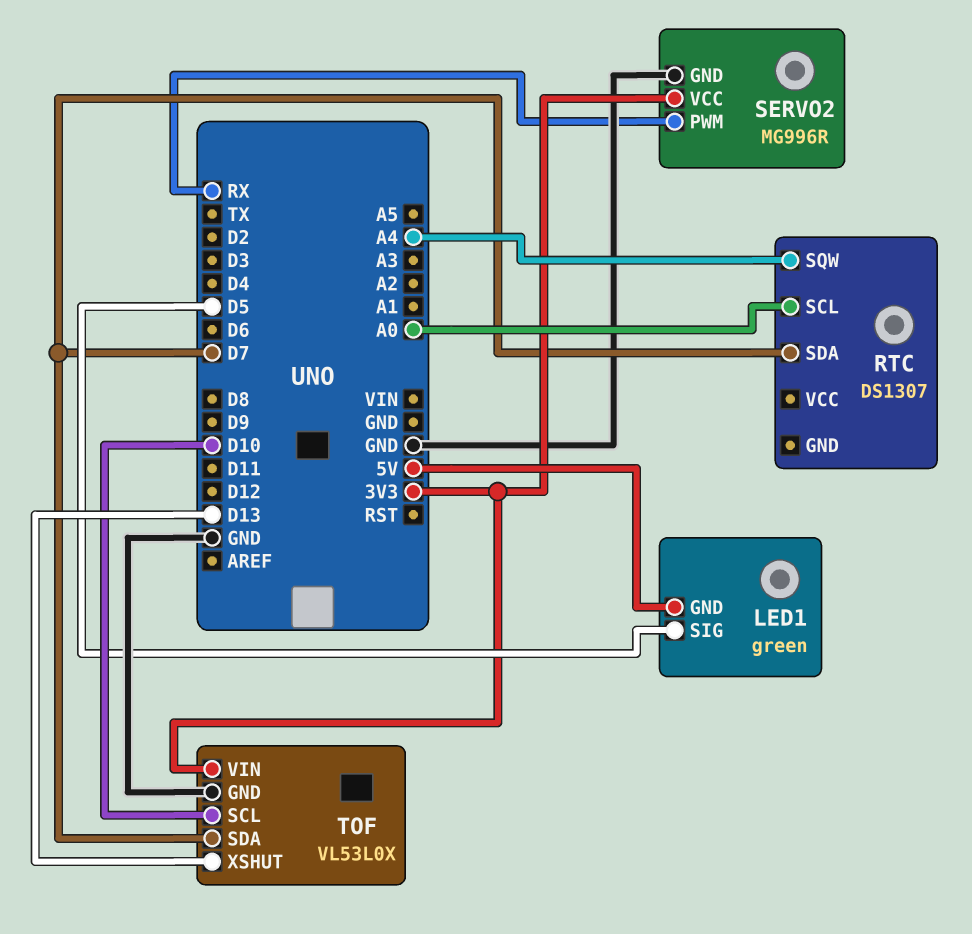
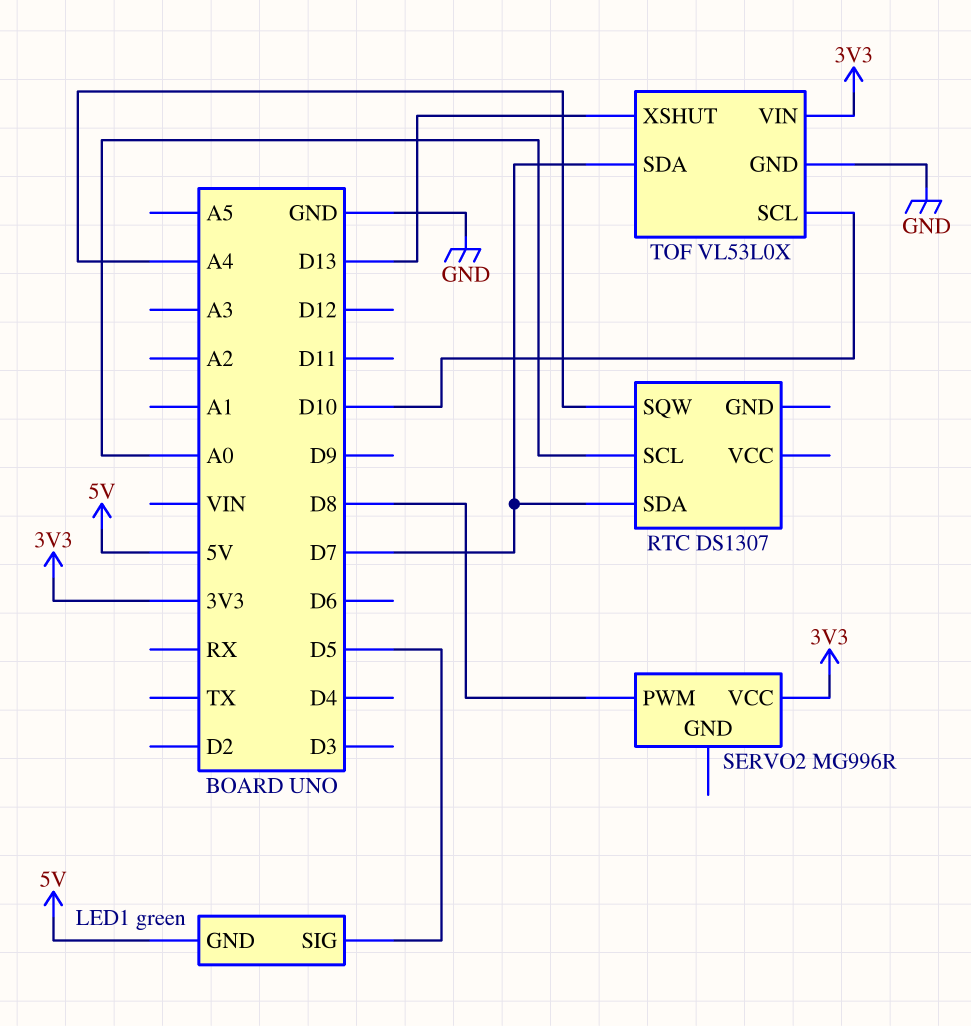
SERVO2 pin GND: GND -> none
SERVO2 pin PWM: RX -> D8

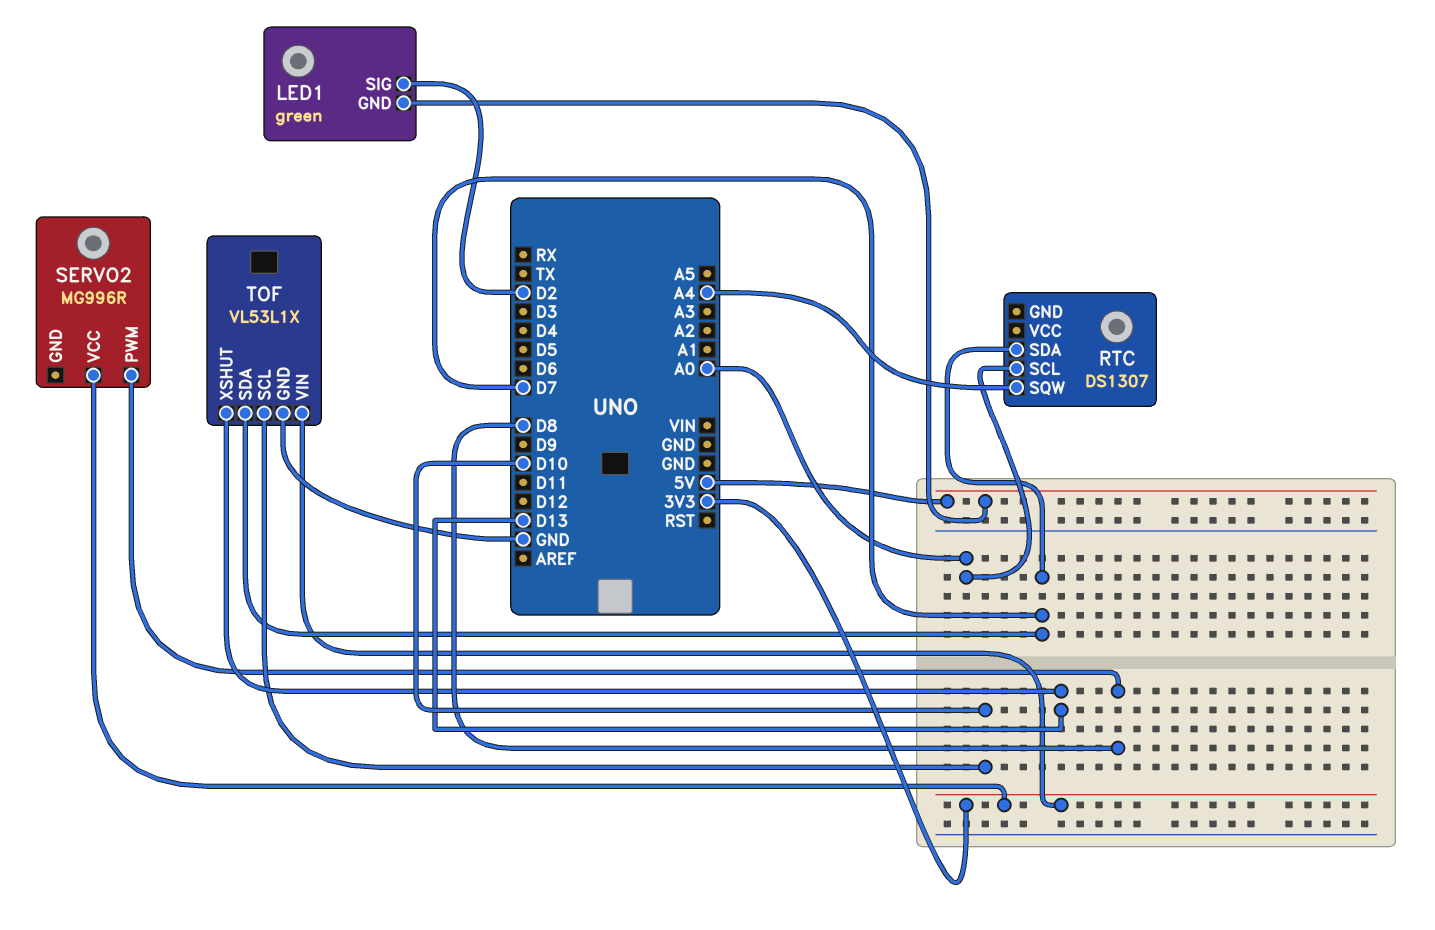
LED1 pin SIG: D5 -> D2
TOF: VL53L0X -> VL53L1X

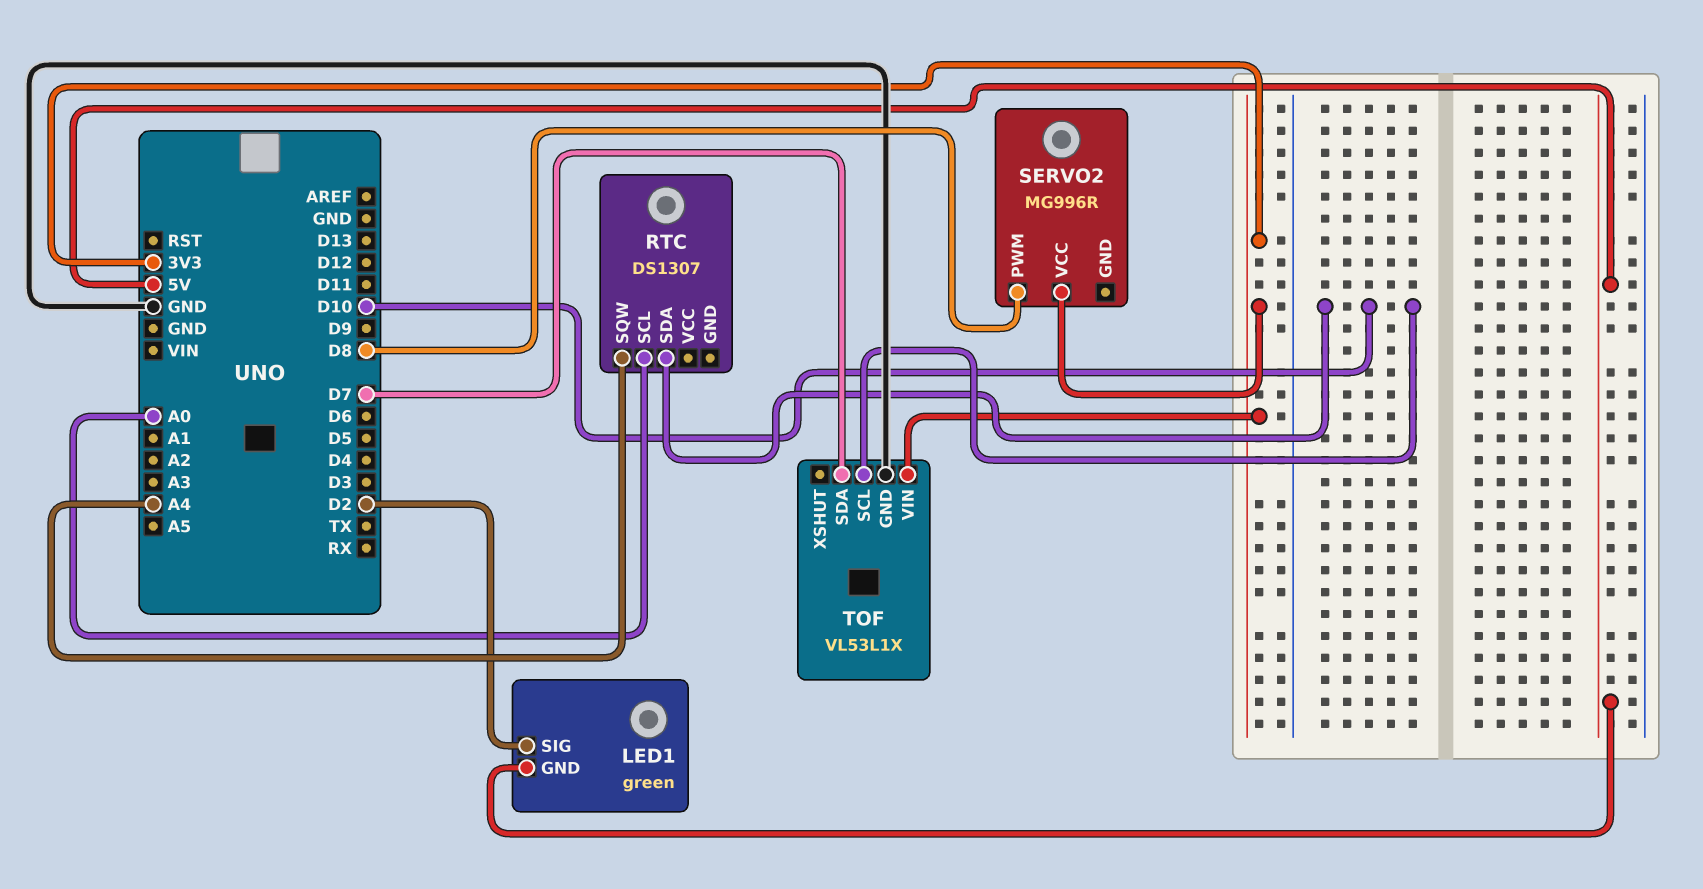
RTC pin SDA: D7 -> D10
TOF pin XSHUT: D13 -> none

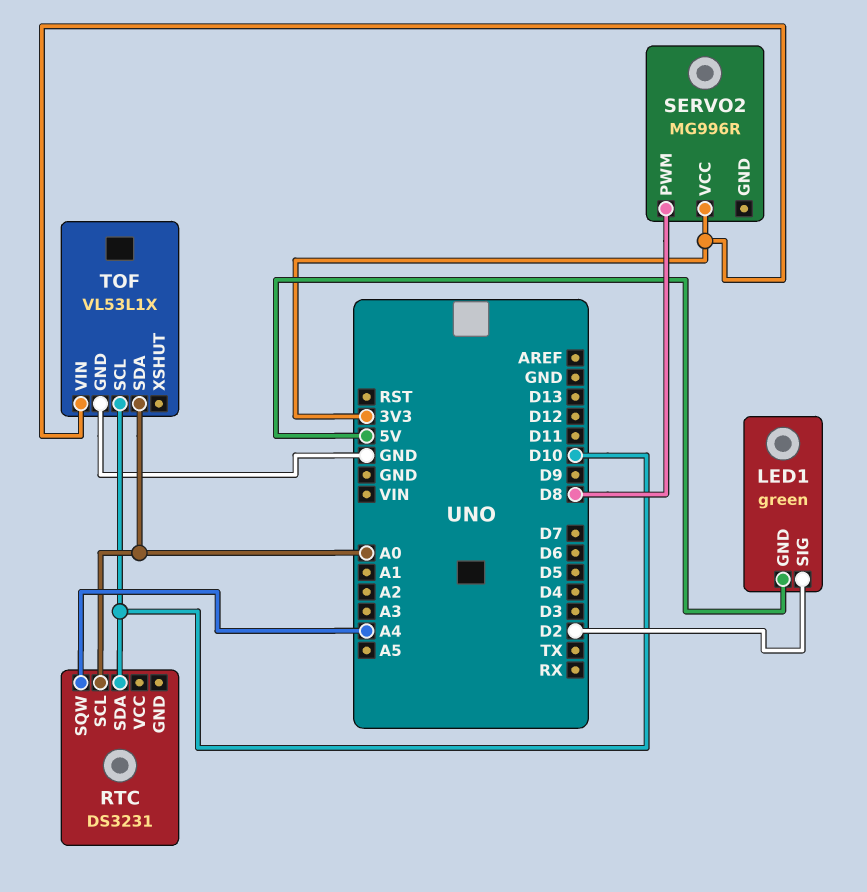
RTC: DS1307 -> DS3231
TOF pin SDA: D7 -> A0

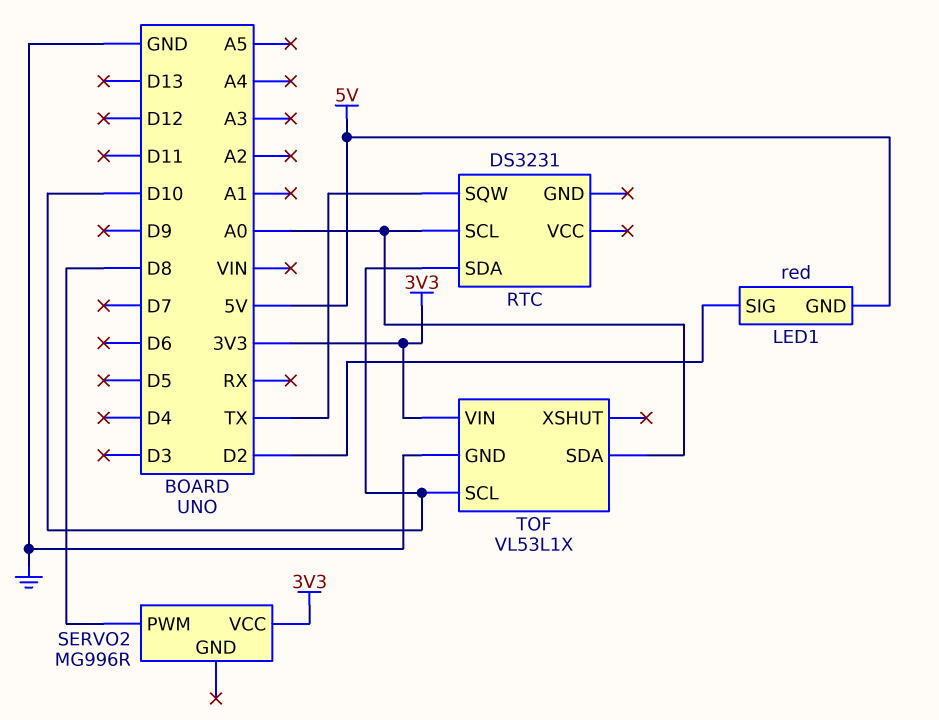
LED1: green -> red
RTC pin SQW: A4 -> TX

